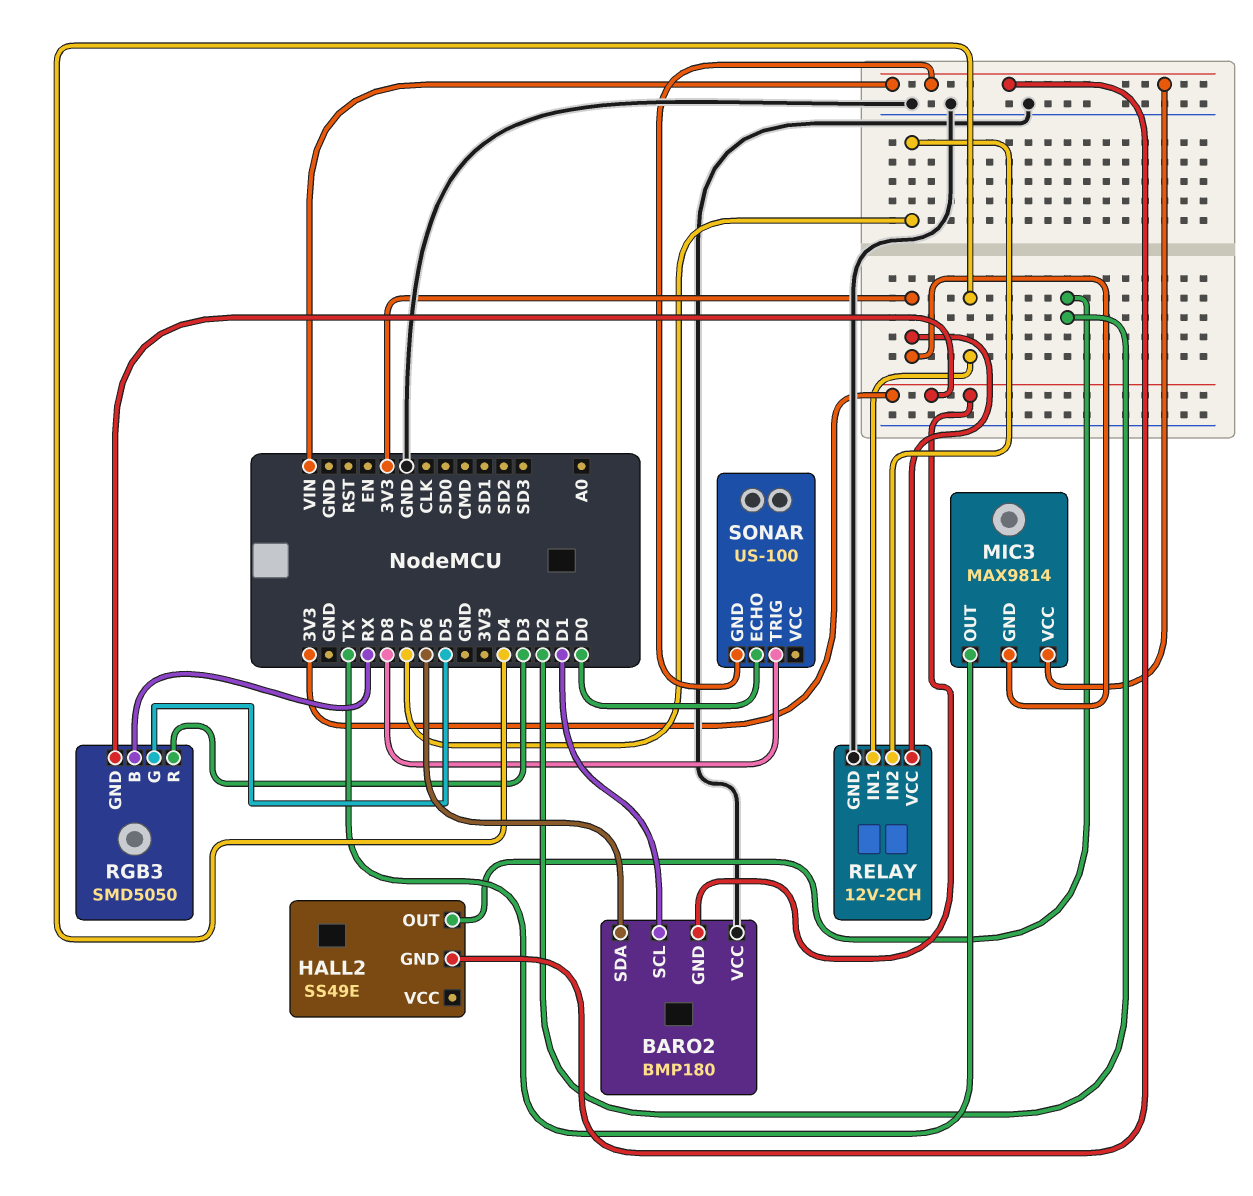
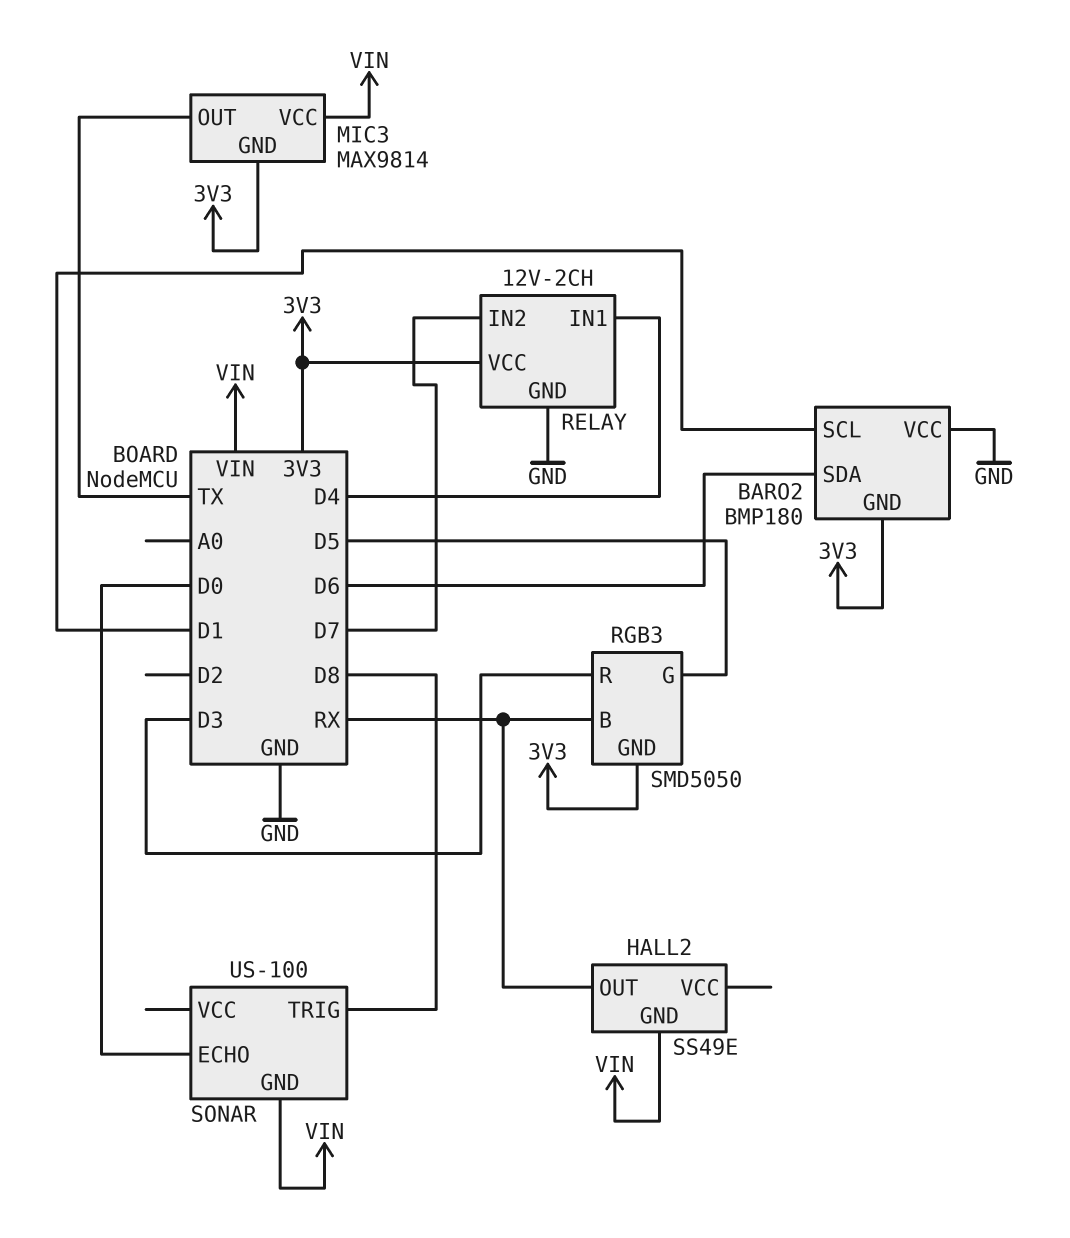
HALL2 pin OUT: D2 -> RX

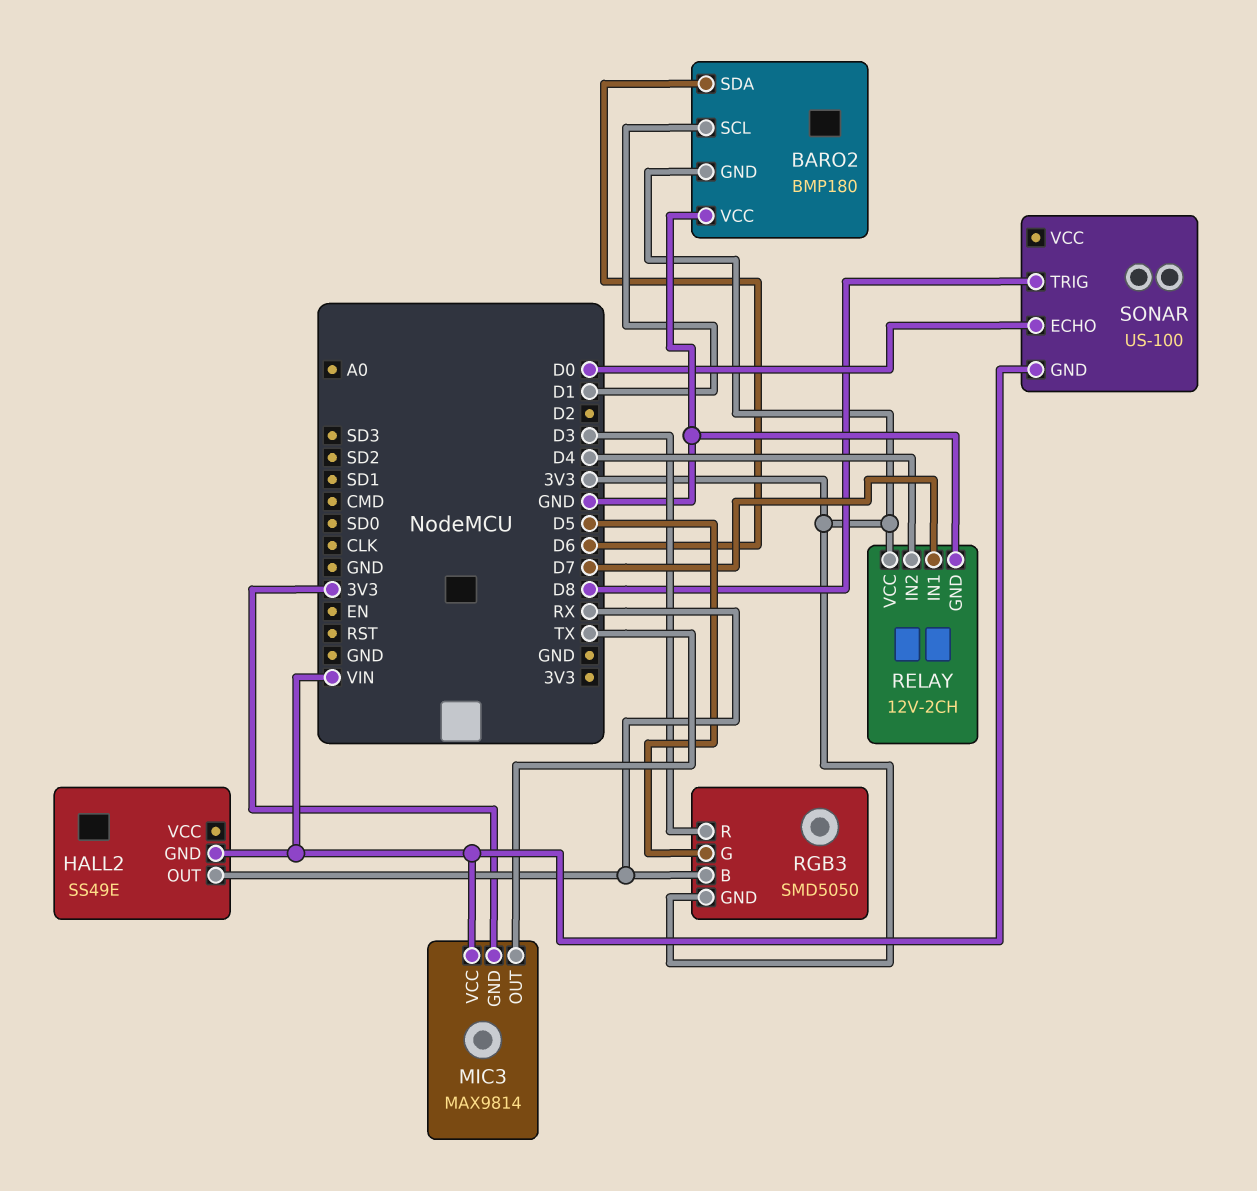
RELAY pin IN1: D4 -> D7
RELAY pin IN2: D7 -> D4

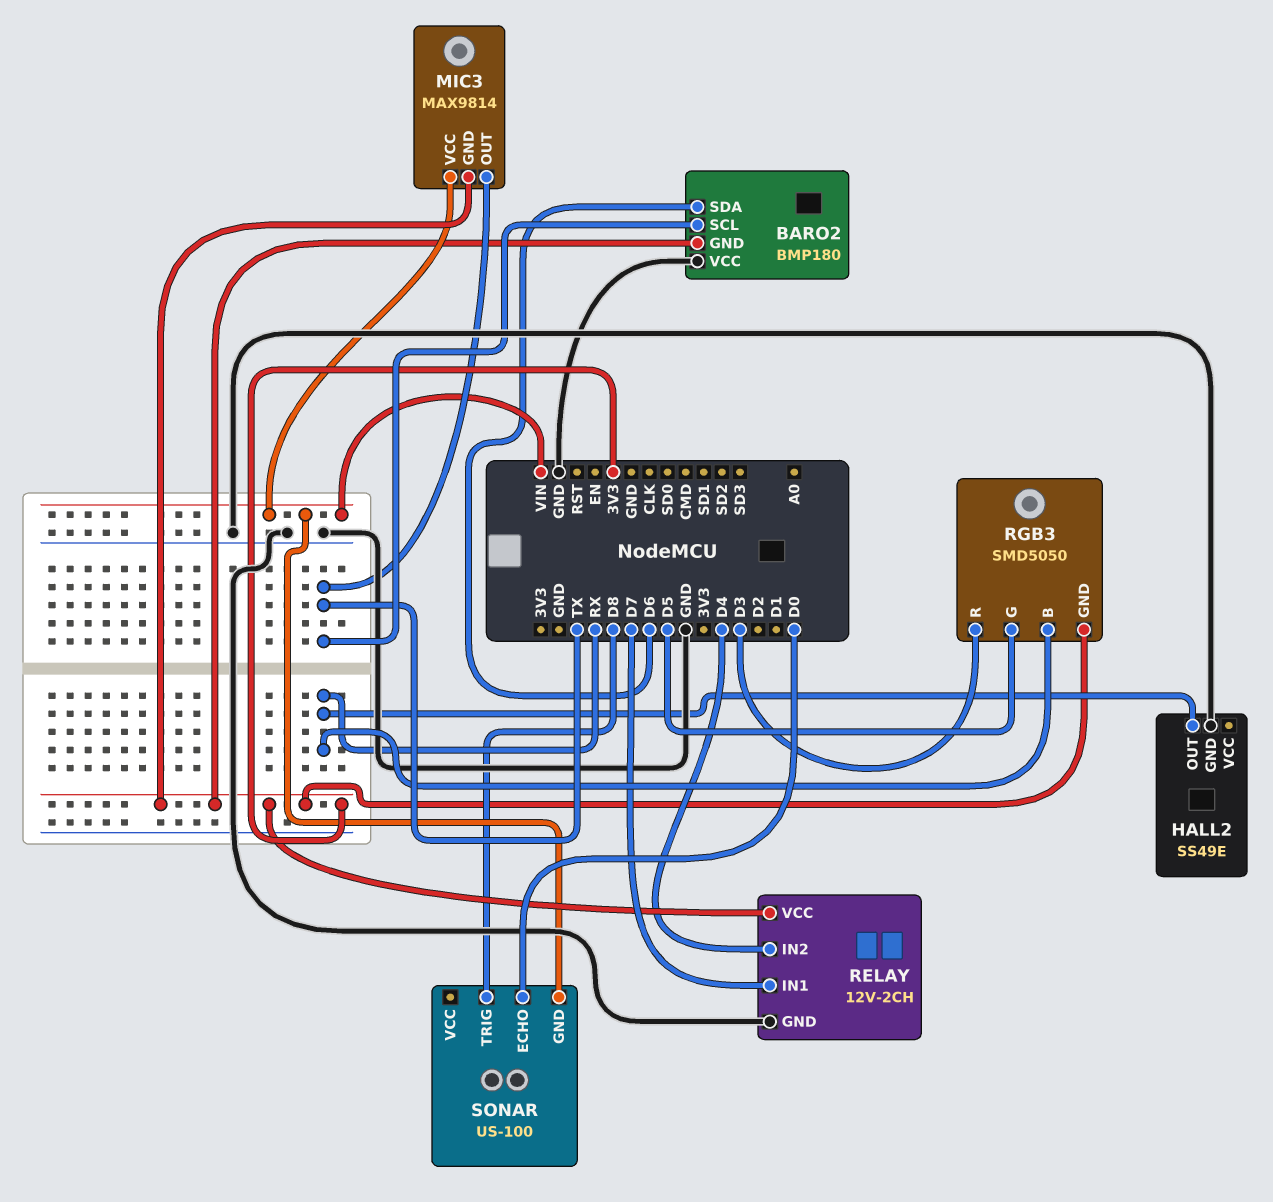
BARO2 pin SCL: D1 -> TX
HALL2 pin GND: VIN -> GND

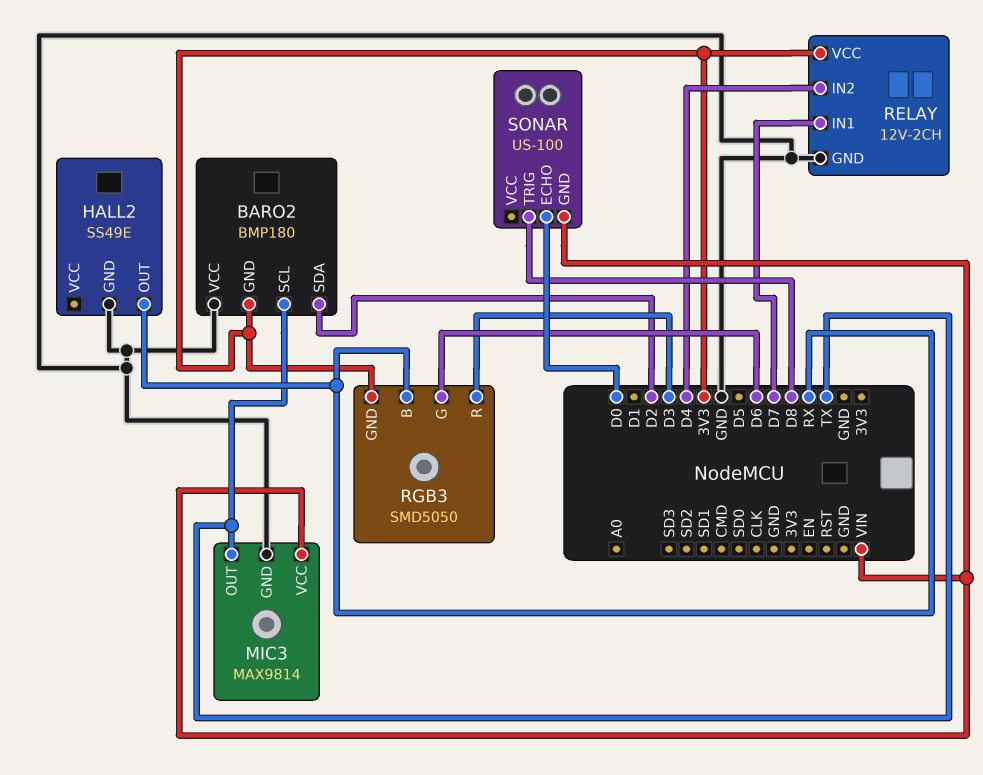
BARO2 pin SDA: D6 -> D2
MIC3 pin GND: 3V3 -> GND
RGB3 pin G: D5 -> D6

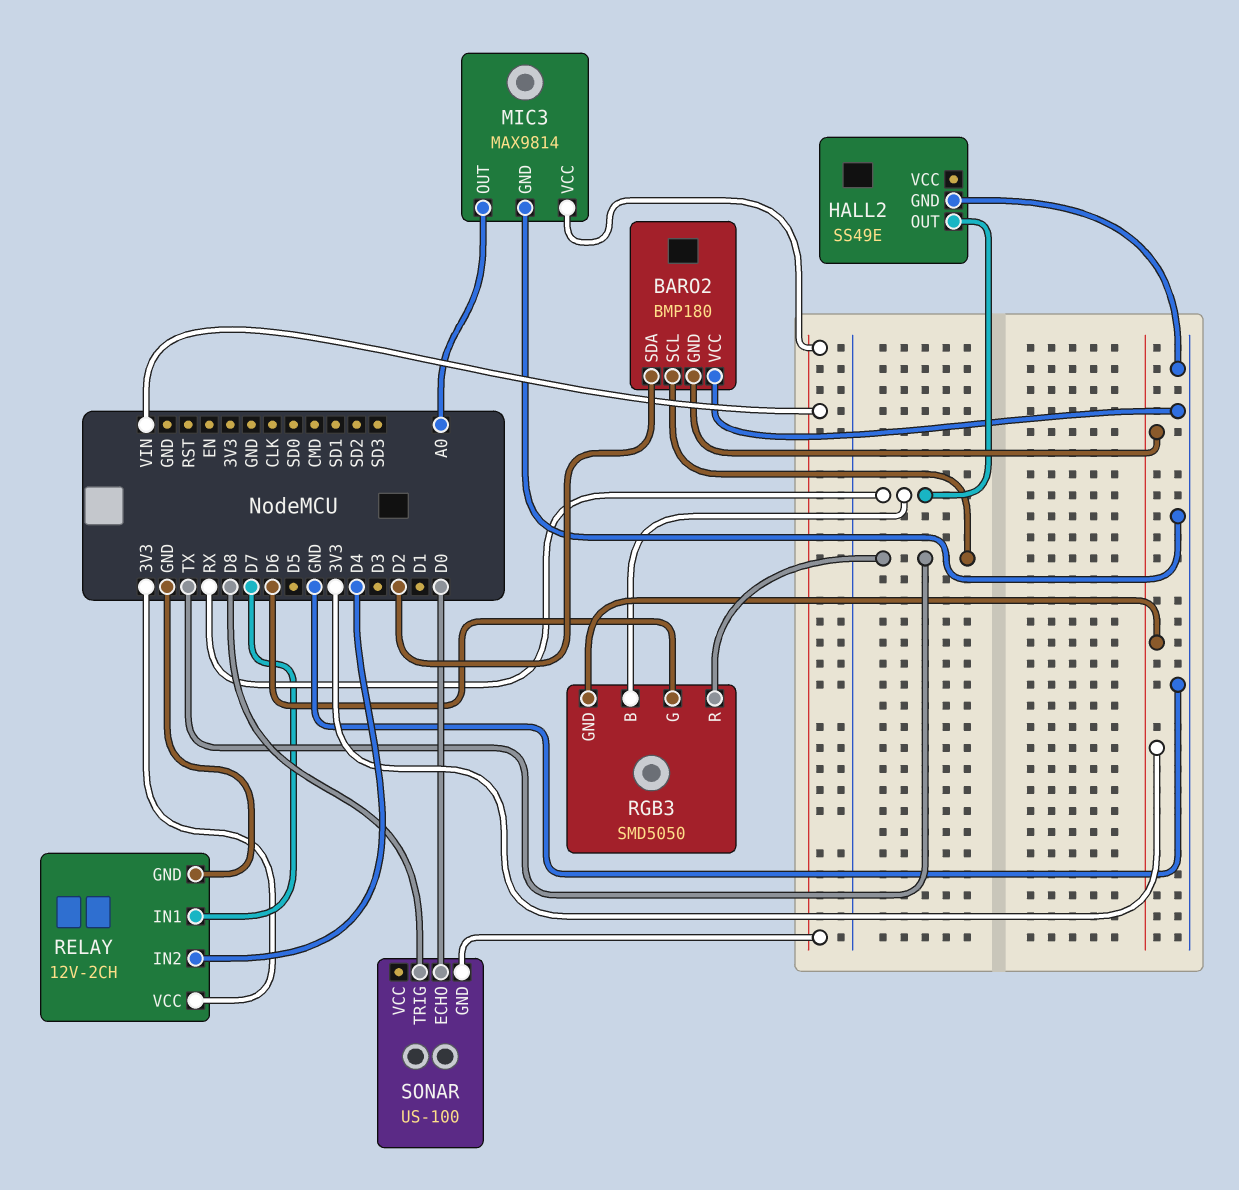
MIC3 pin OUT: TX -> A0
RGB3 pin R: D3 -> TX

